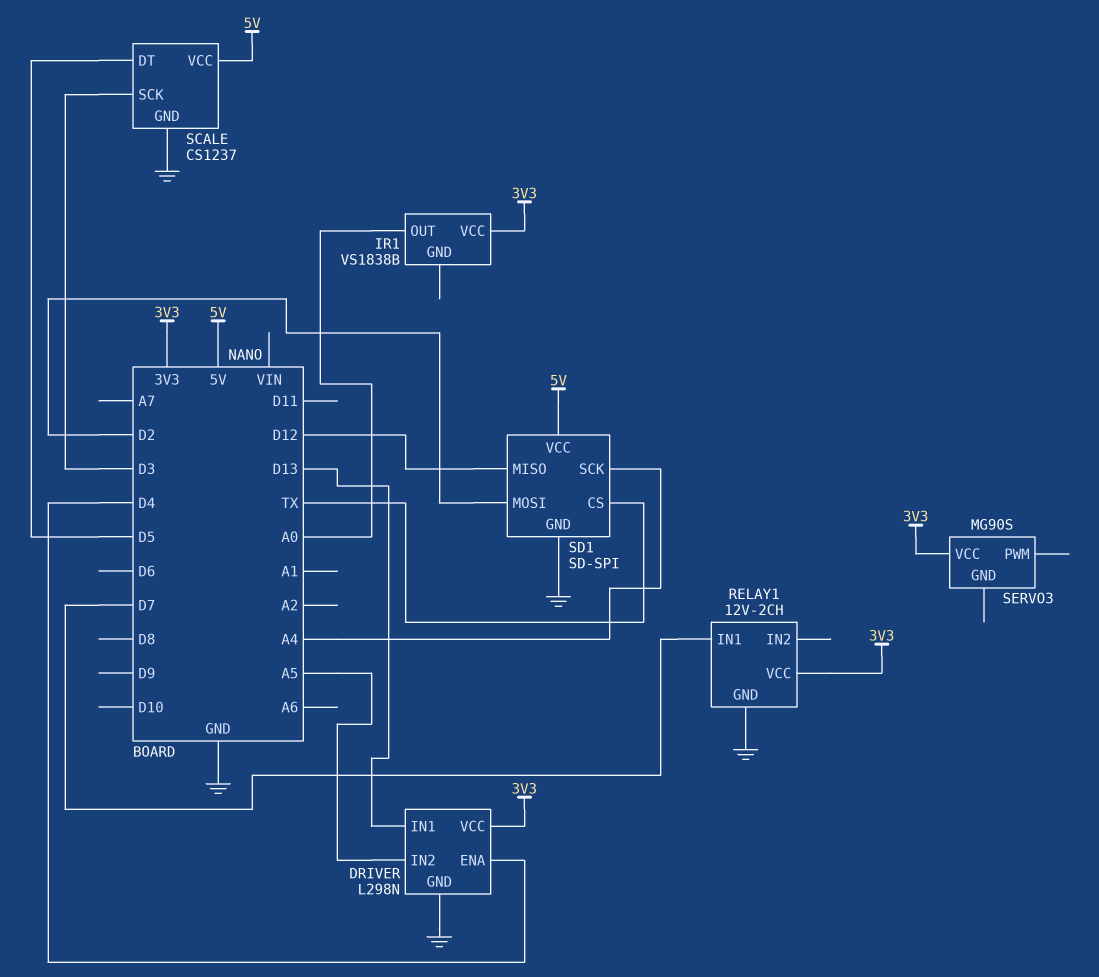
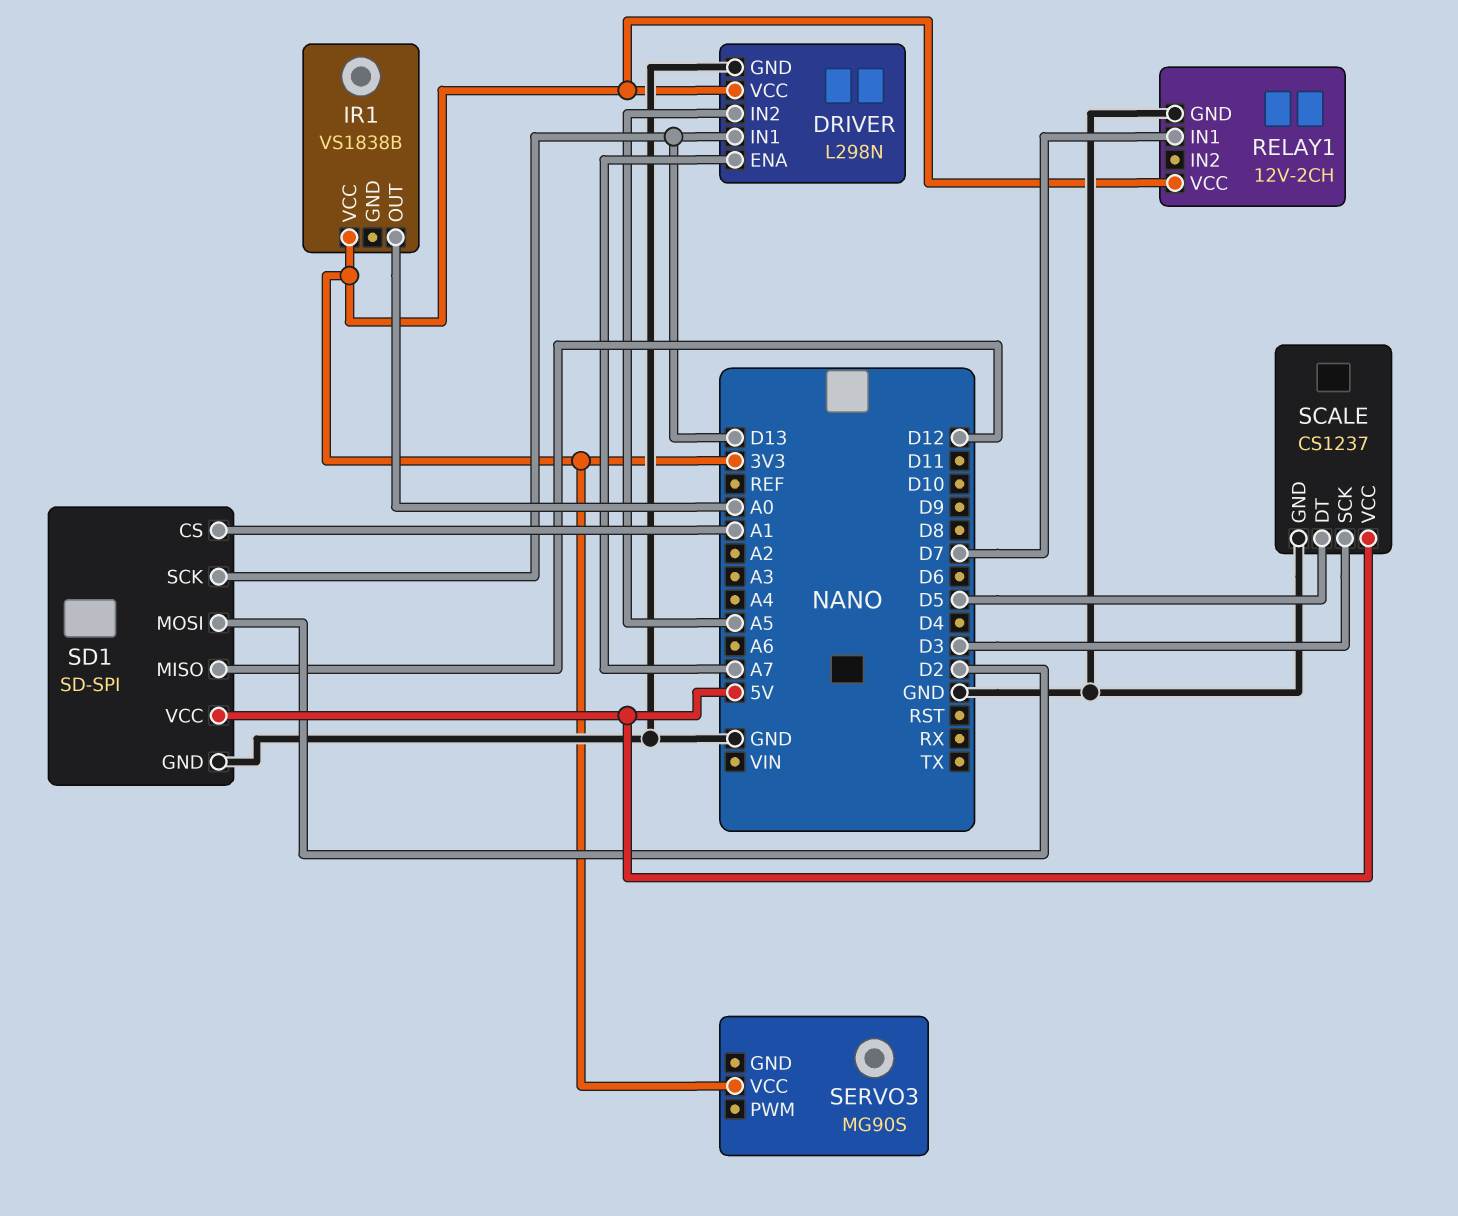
DRIVER pin ENA: D4 -> A7
SD1 pin CS: TX -> A1
SD1 pin SCK: A4 -> D13

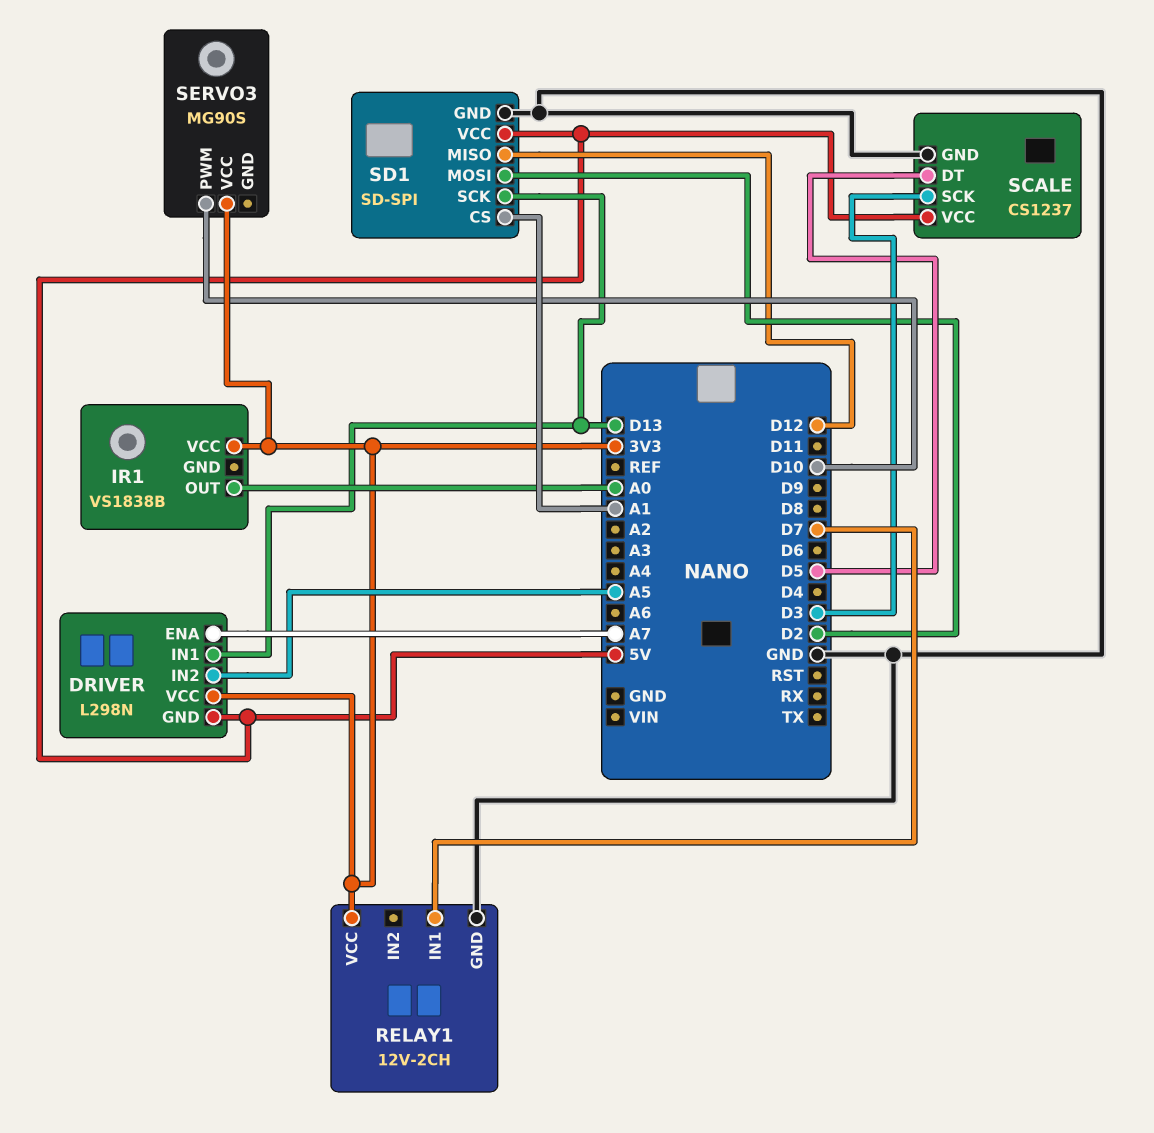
DRIVER pin GND: GND -> 5V
SERVO3 pin PWM: none -> D10

